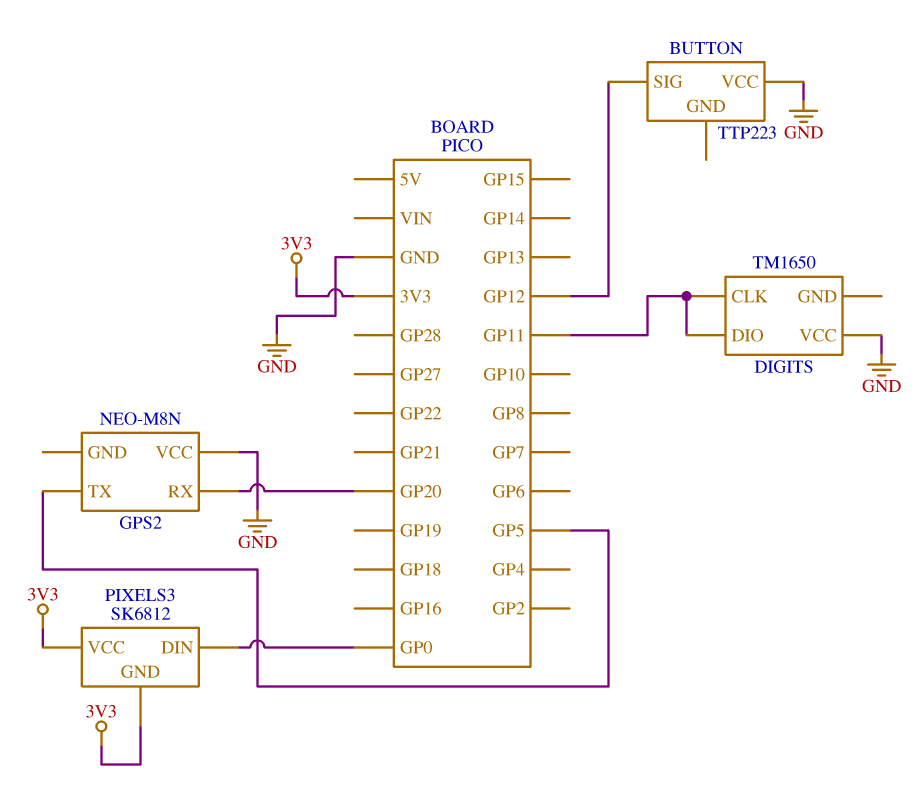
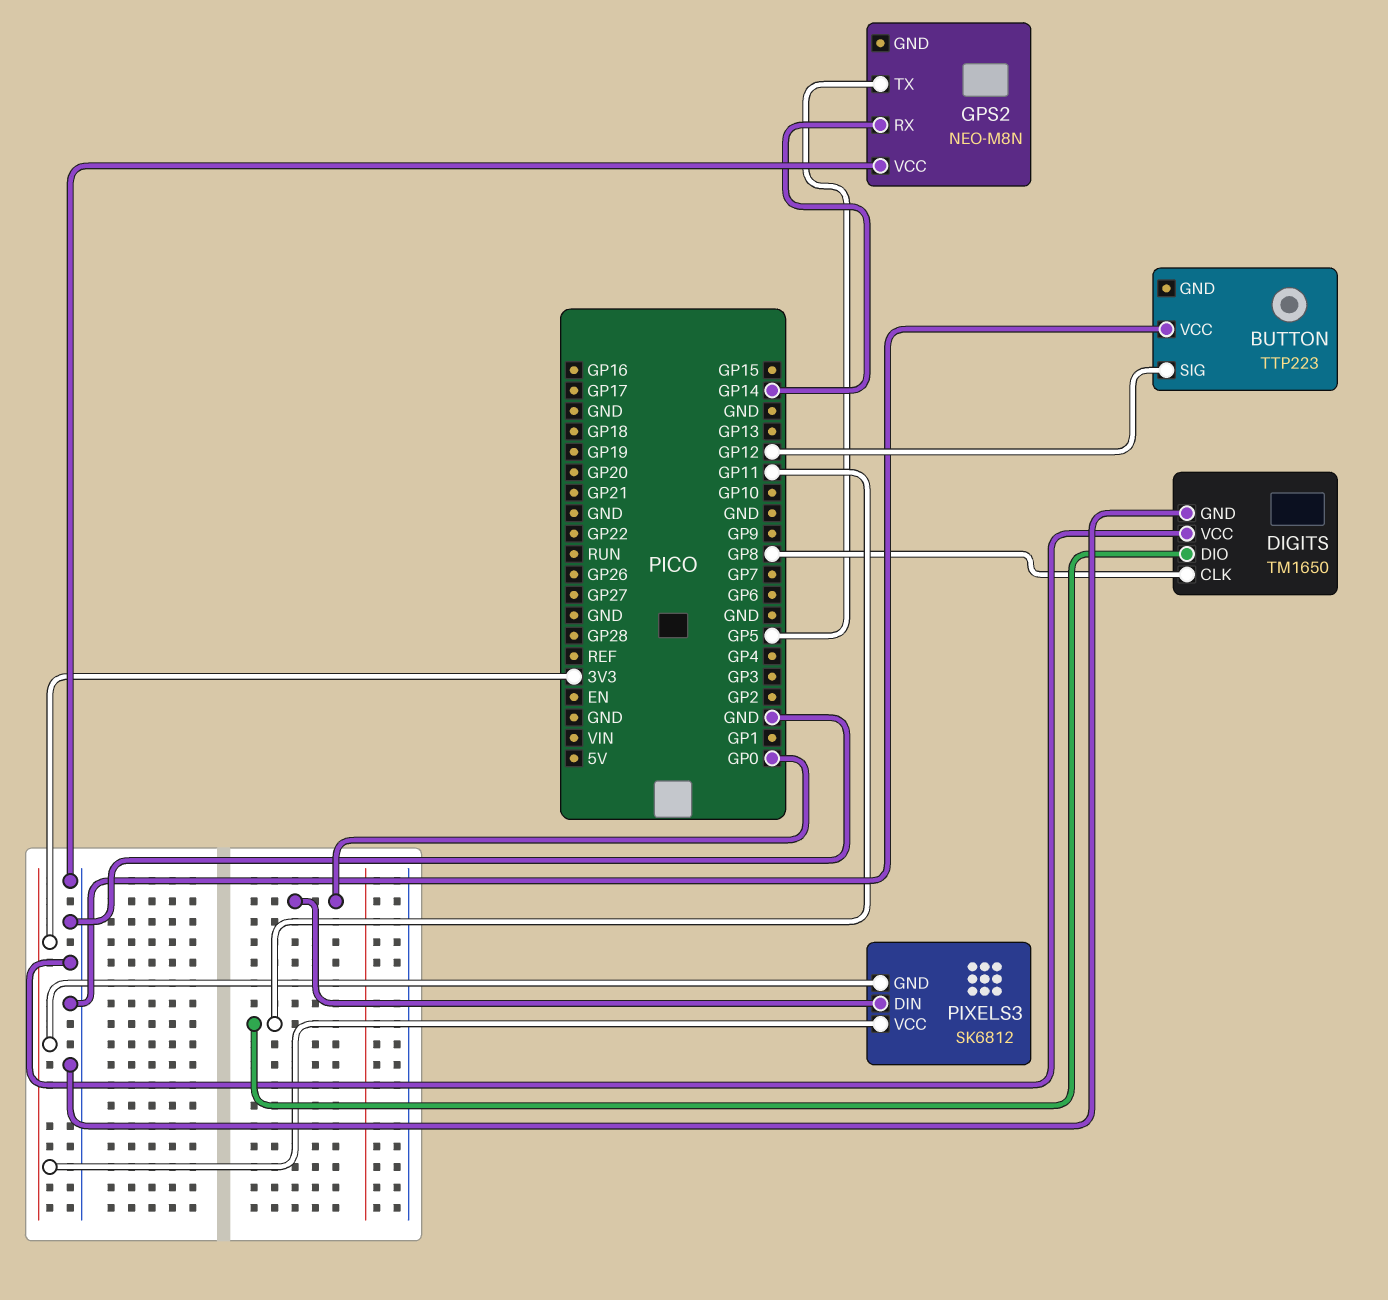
DIGITS pin CLK: GP11 -> GP8
DIGITS pin GND: none -> GND
GPS2 pin RX: GP20 -> GP14

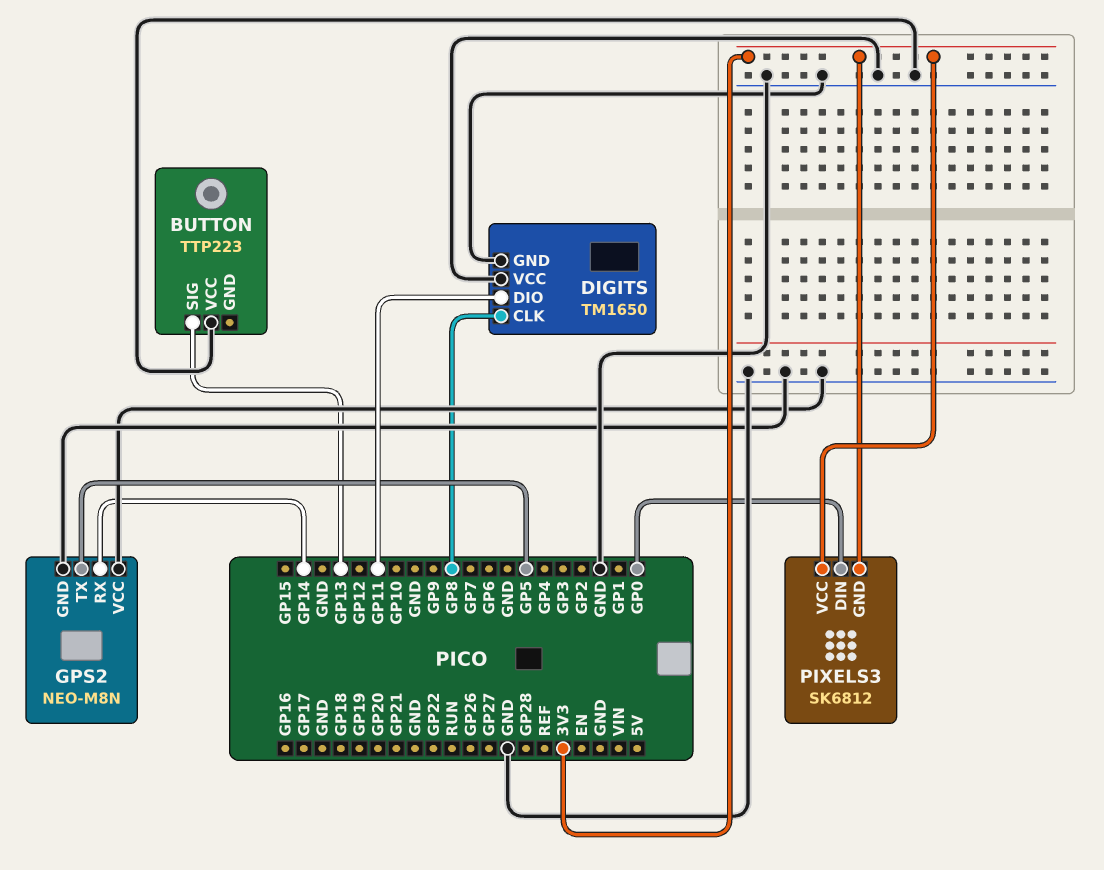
BUTTON pin SIG: GP12 -> GP13
GPS2 pin GND: none -> GND

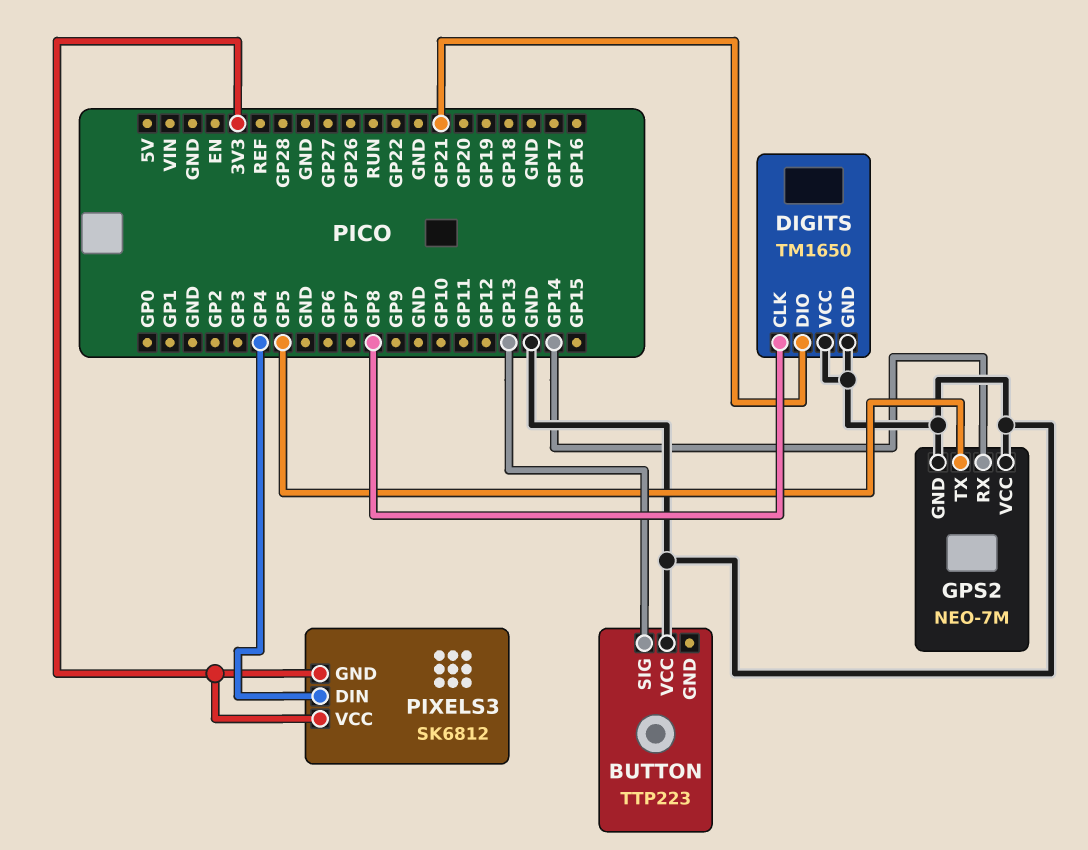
DIGITS pin DIO: GP11 -> GP21
GPS2: NEO-M8N -> NEO-7M
PIXELS3 pin DIN: GP0 -> GP4

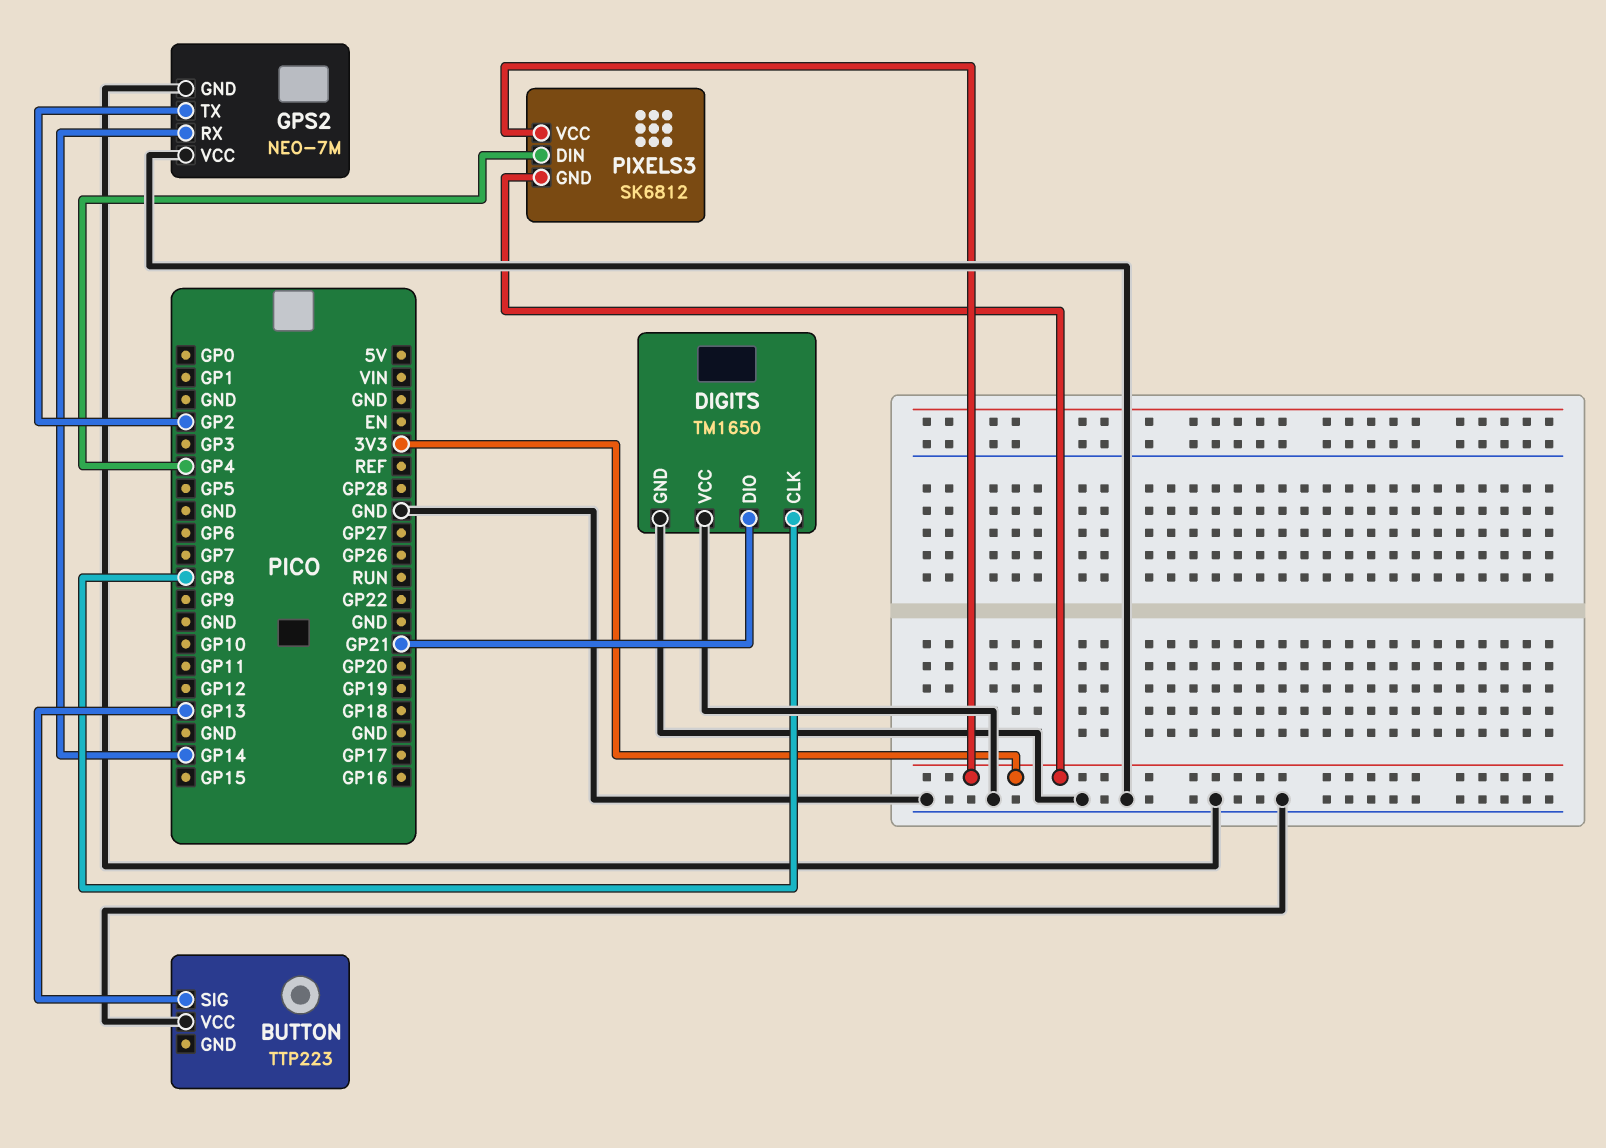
GPS2 pin TX: GP5 -> GP2

